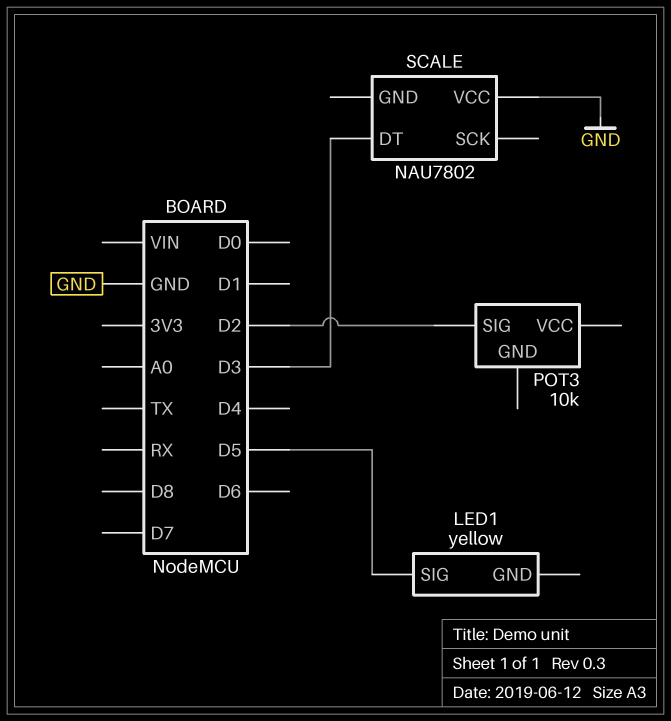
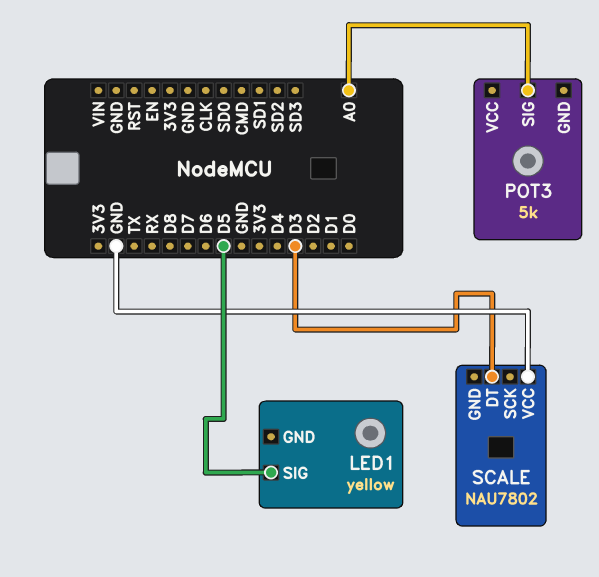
POT3: 10k -> 5k
POT3 pin SIG: D2 -> A0

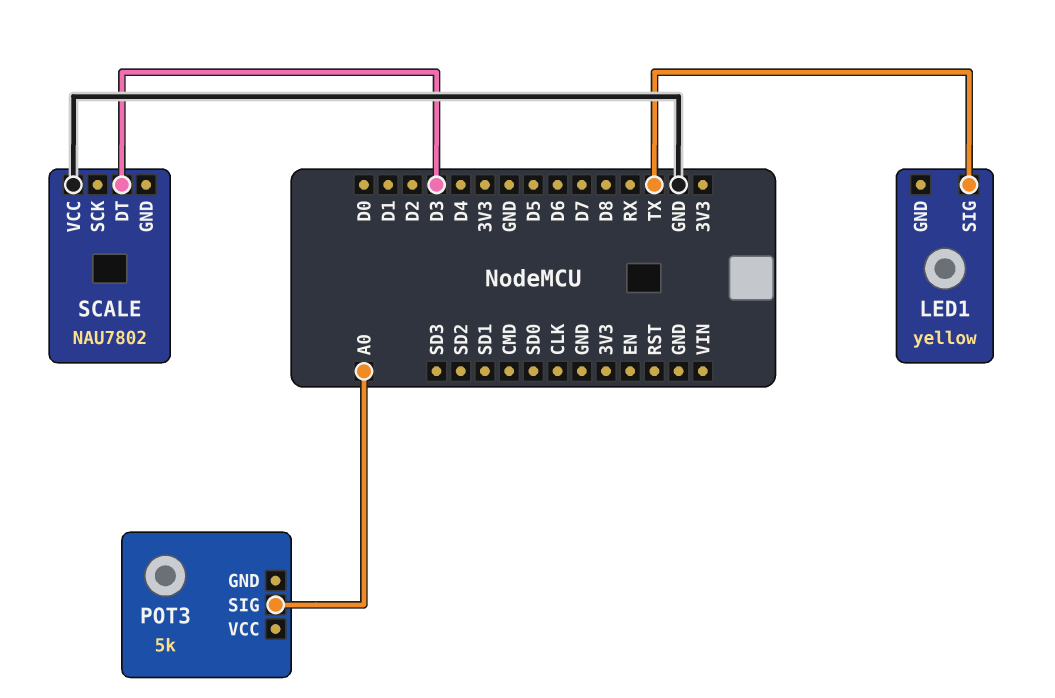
LED1 pin SIG: D5 -> TX

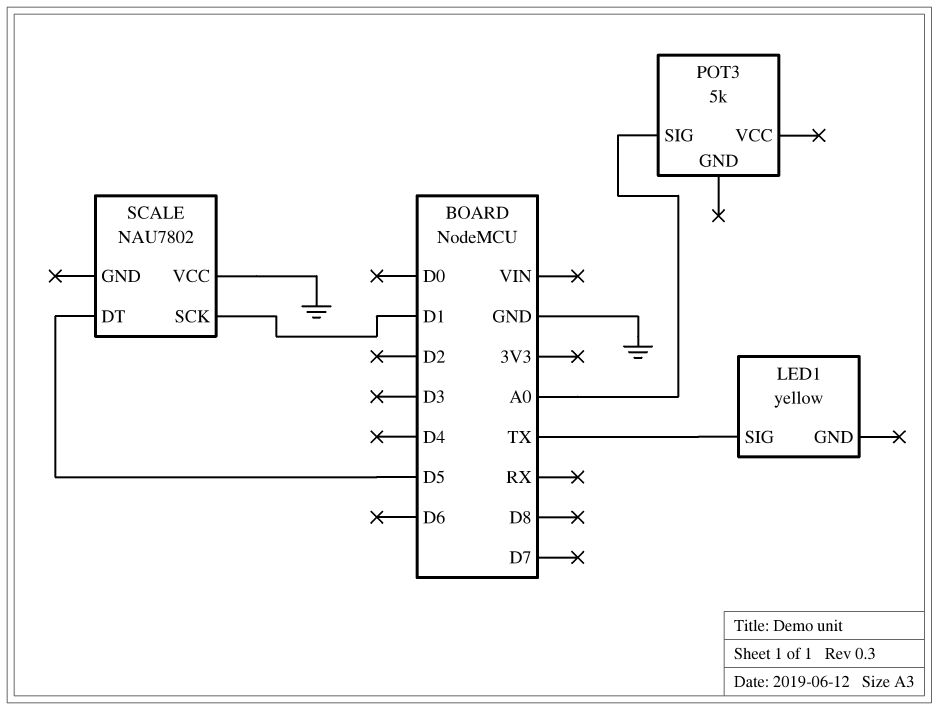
SCALE pin DT: D3 -> D5
SCALE pin SCK: none -> D1

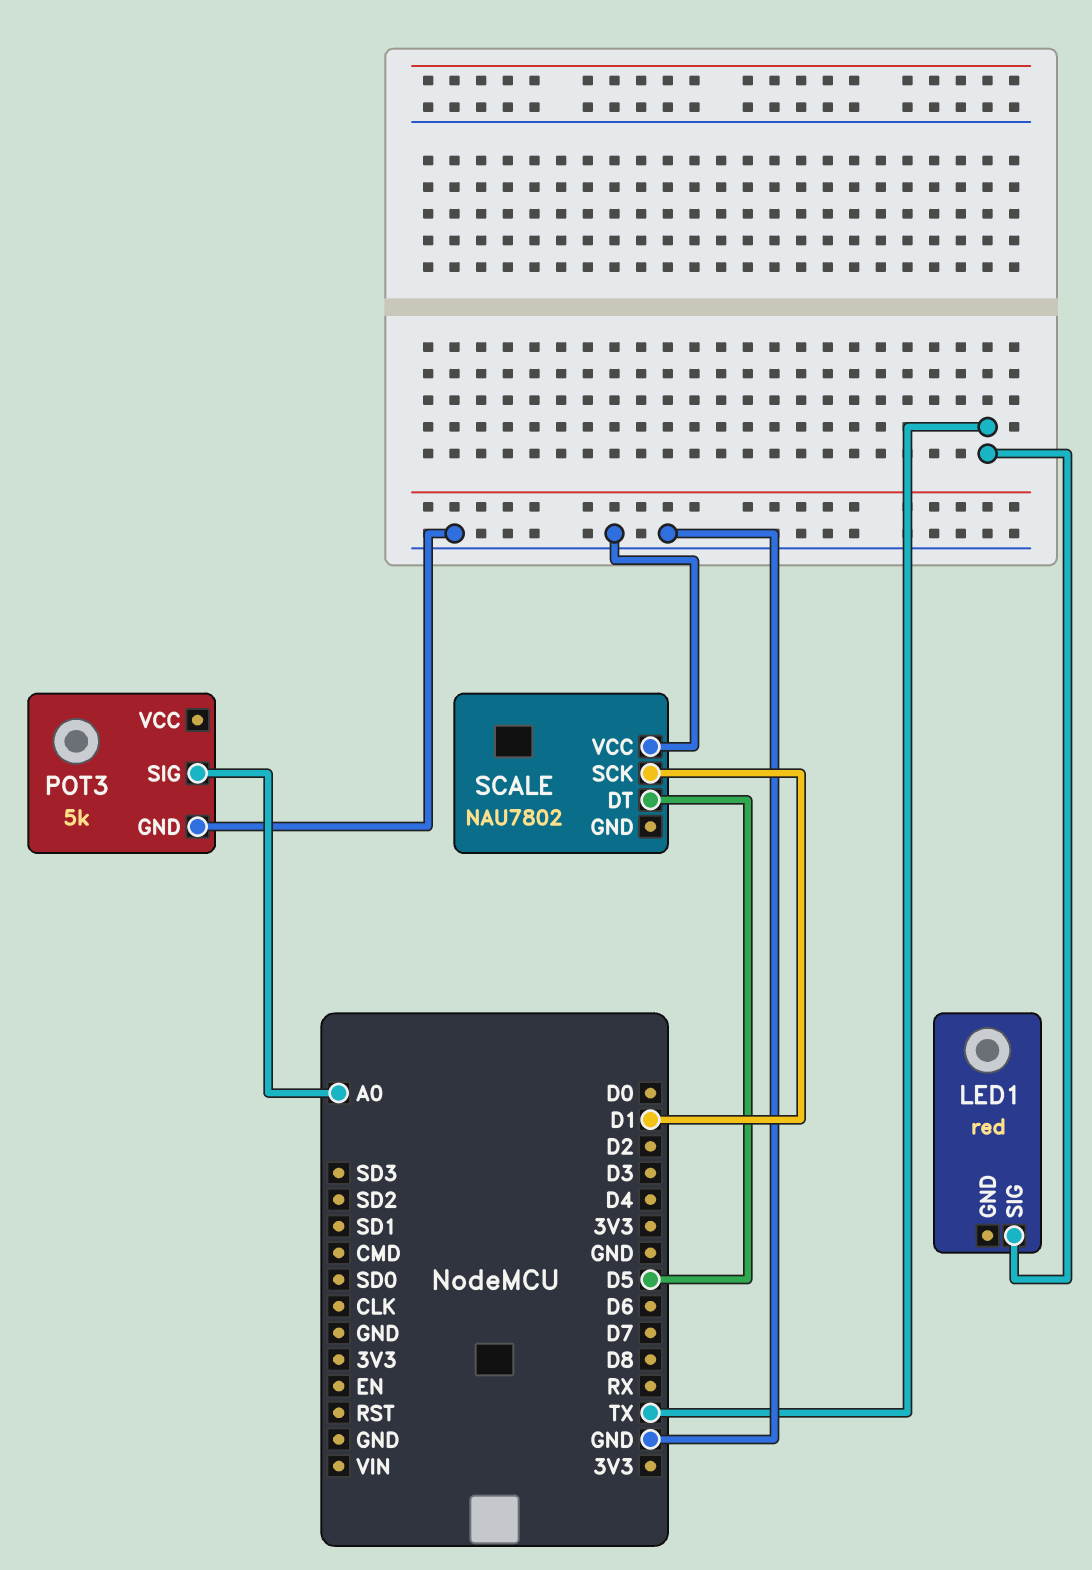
LED1: yellow -> red
POT3 pin GND: none -> GND

